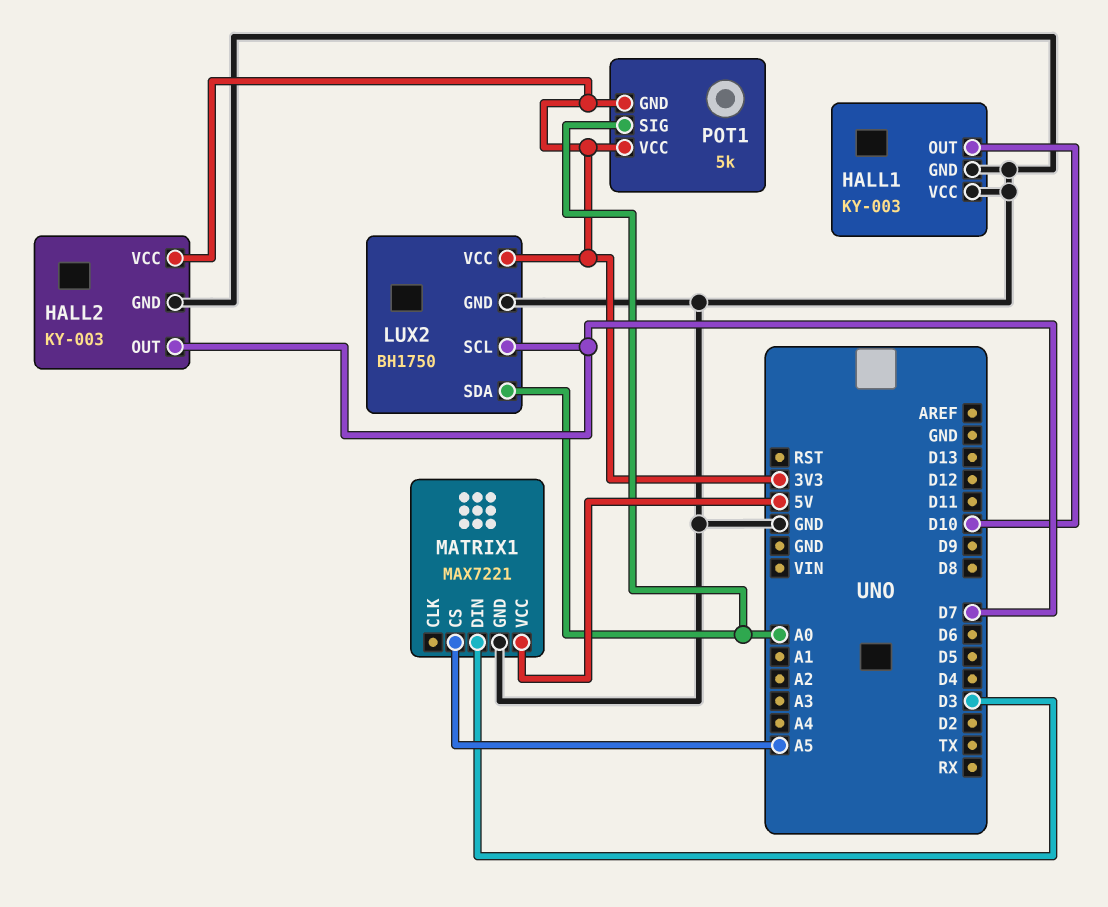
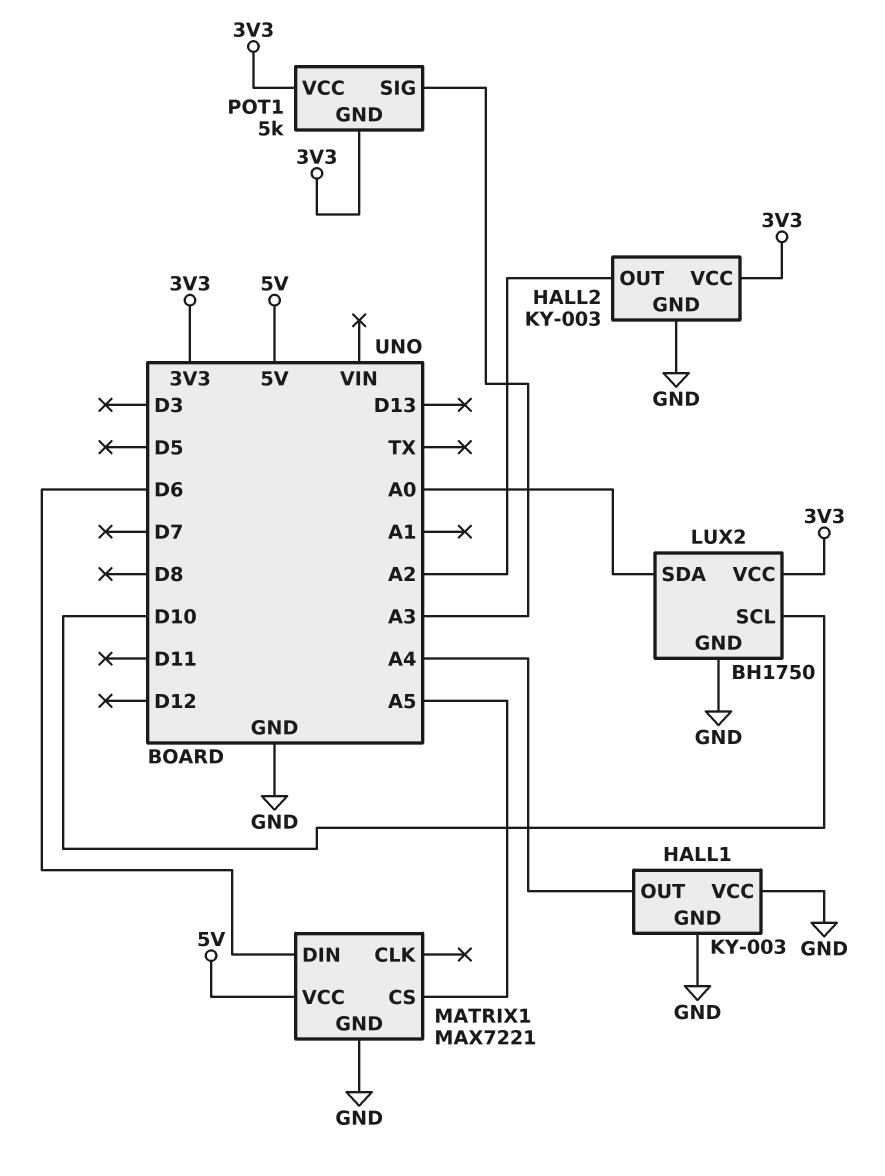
HALL1 pin OUT: D10 -> A4
HALL2 pin OUT: D7 -> A2
LUX2 pin SCL: D7 -> D10
MATRIX1 pin DIN: D3 -> D6
POT1 pin SIG: A0 -> A3

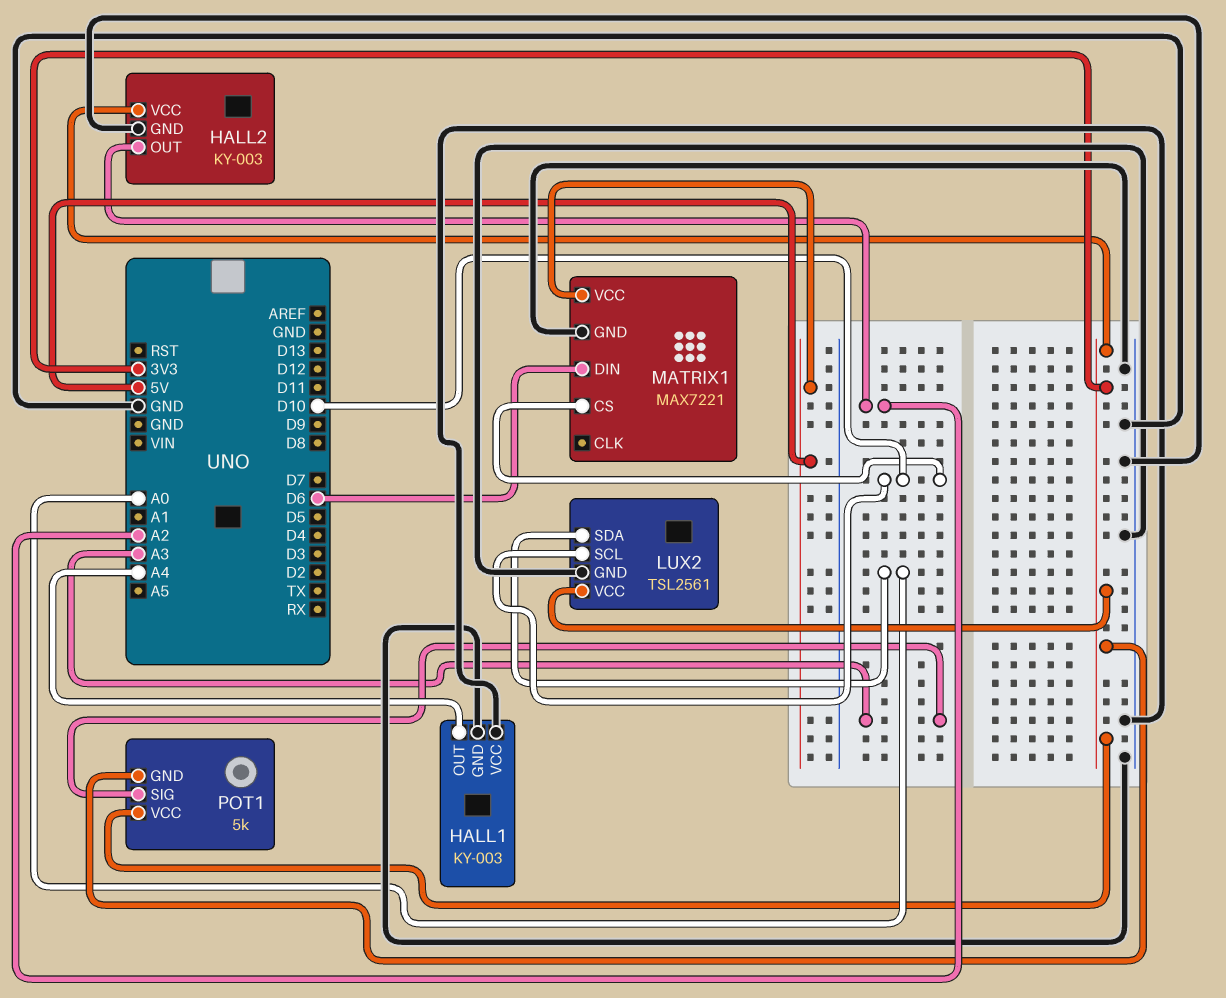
LUX2: BH1750 -> TSL2561
MATRIX1 pin CS: A5 -> D10

